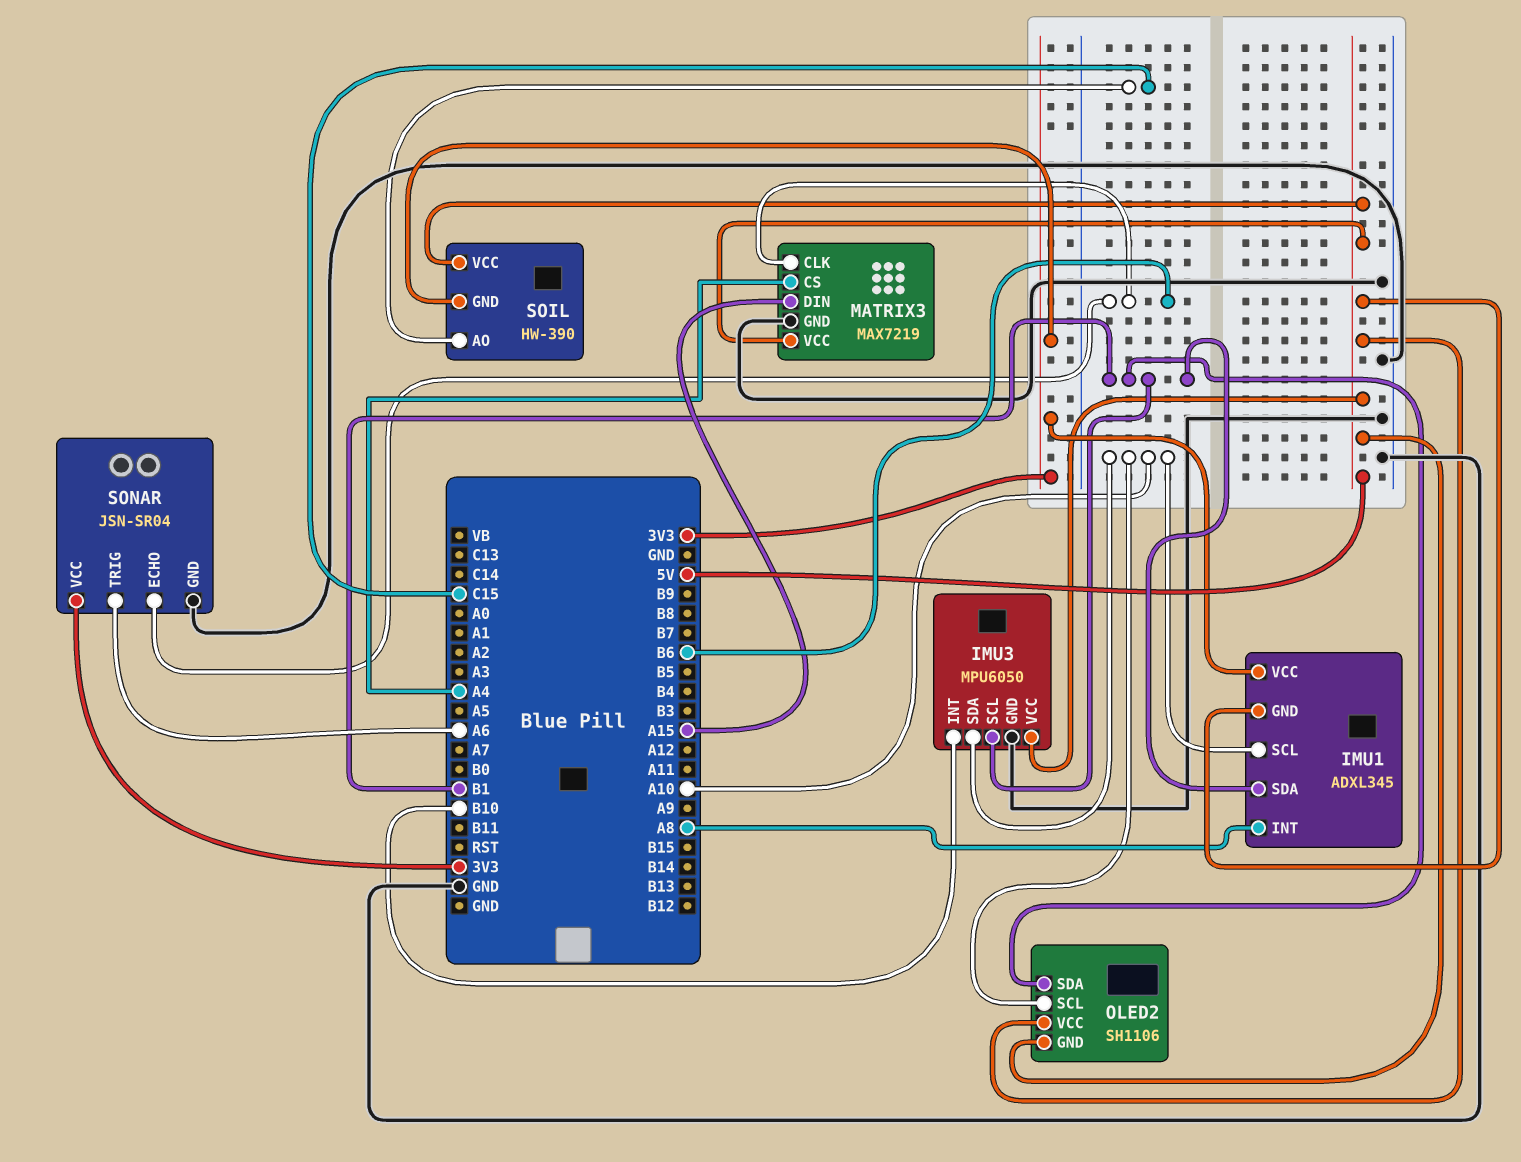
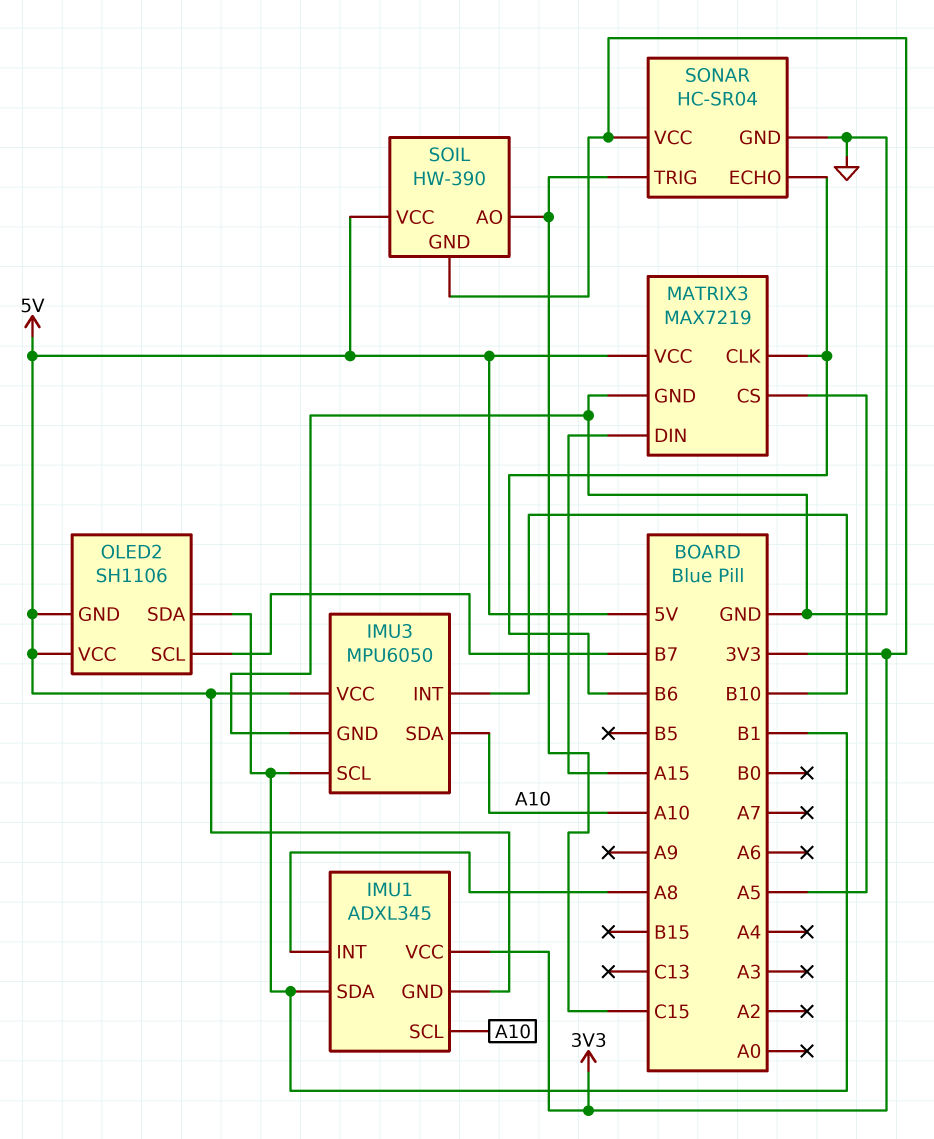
MATRIX3 pin CS: A4 -> A5
OLED2 pin SCL: A10 -> B7
SONAR: JSN-SR04 -> HC-SR04
SONAR pin TRIG: A6 -> C15

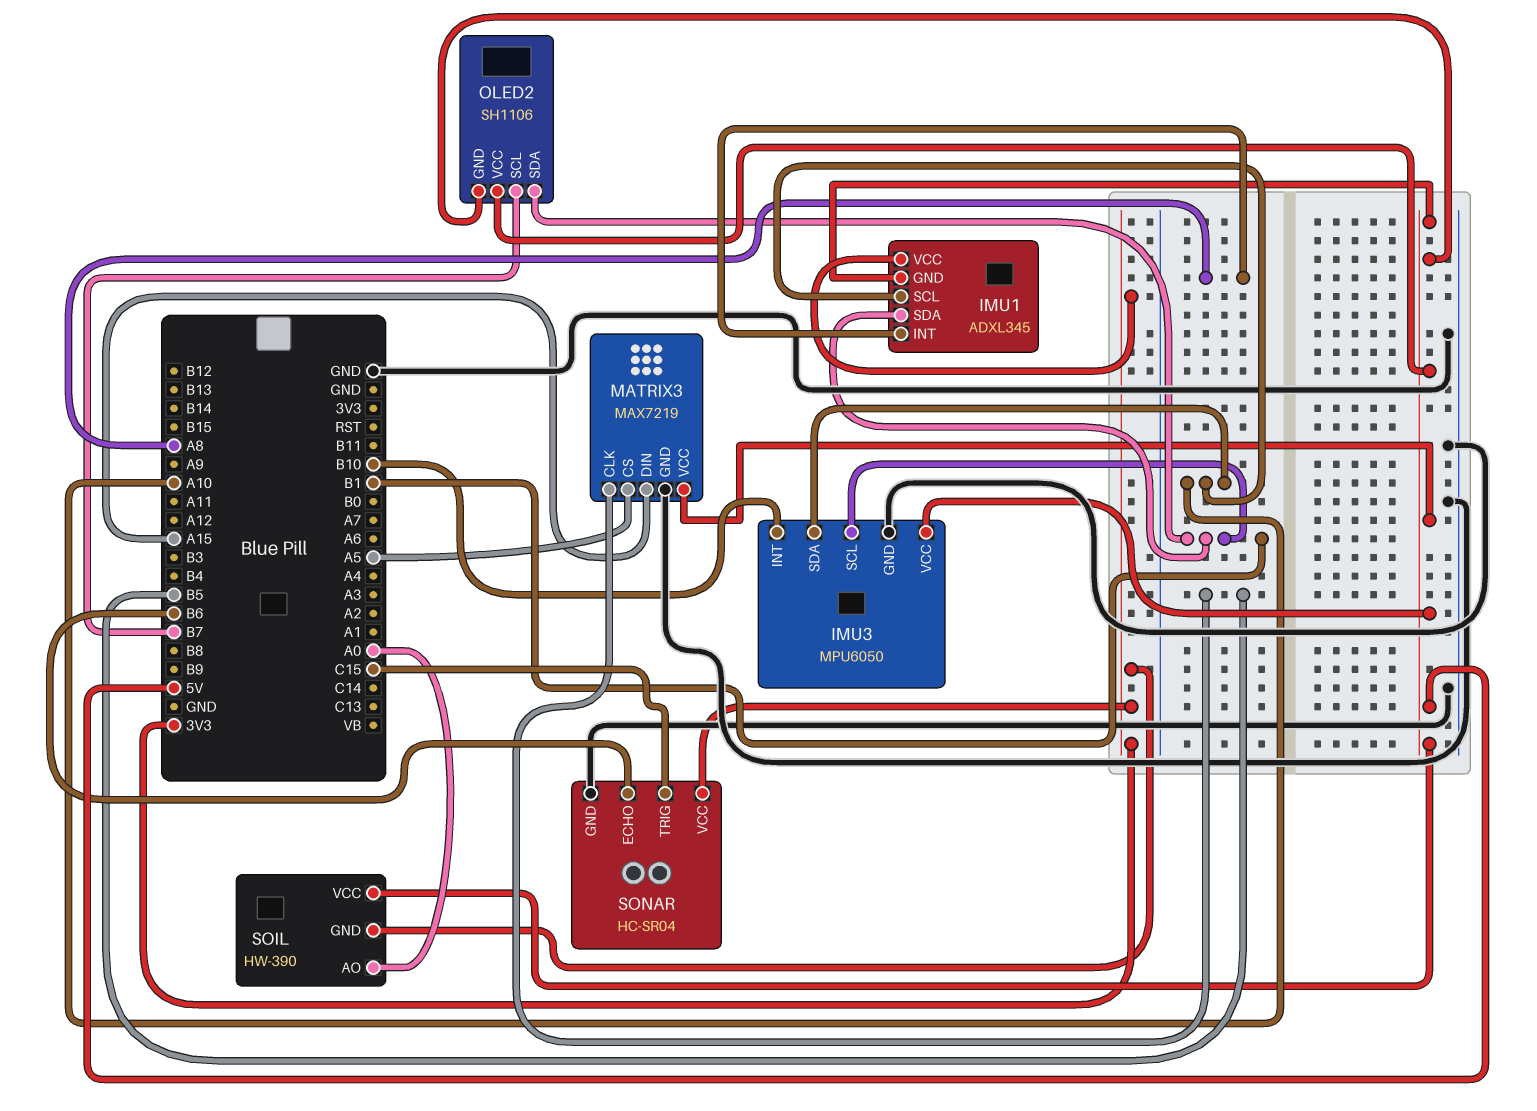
MATRIX3 pin CLK: B6 -> B5
SOIL pin AO: C15 -> A0

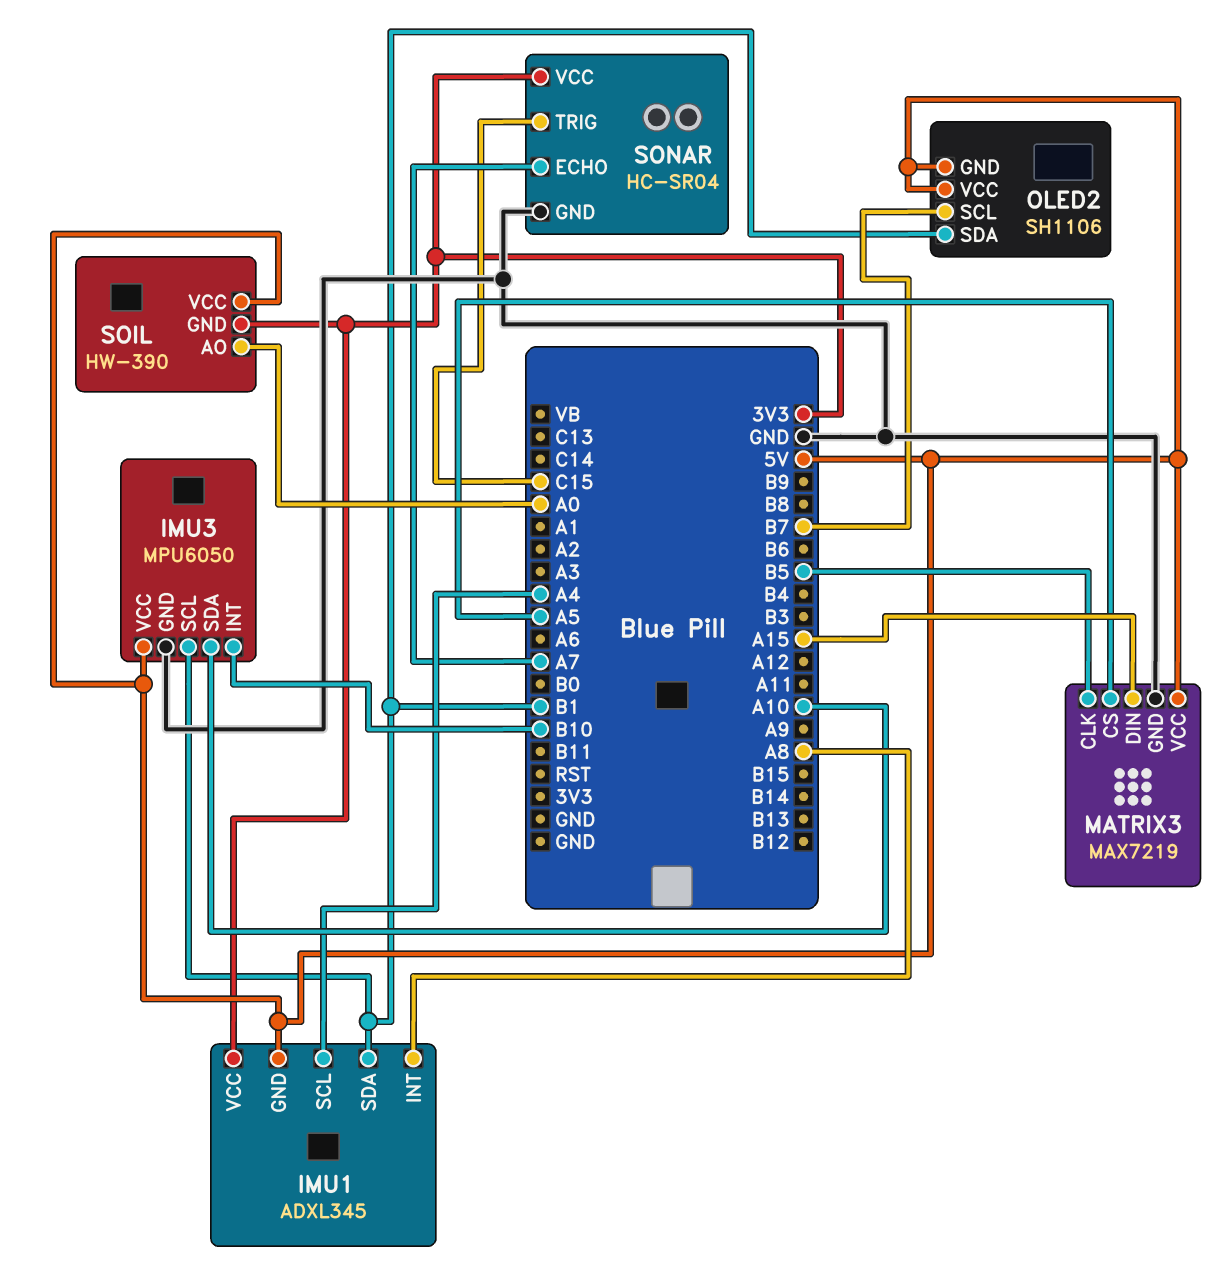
IMU1 pin SCL: A10 -> A4
SONAR pin ECHO: B6 -> A7

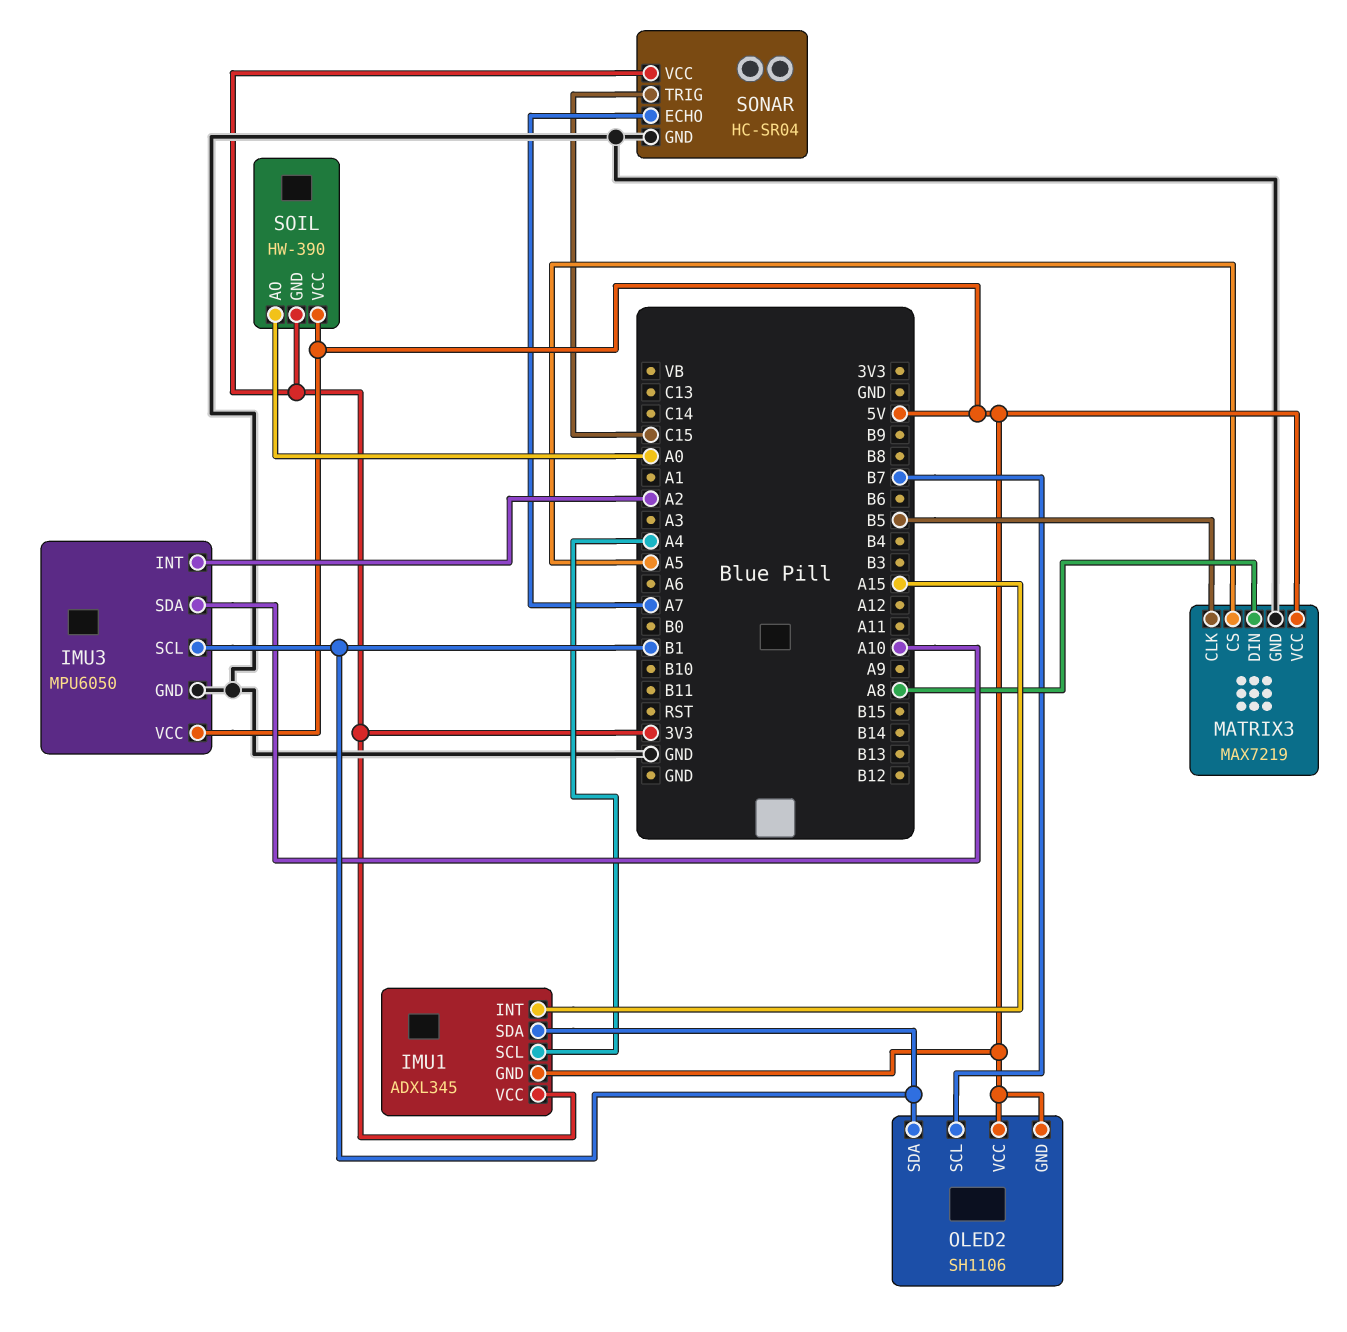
IMU1 pin INT: A8 -> A15
IMU3 pin INT: B10 -> A2
MATRIX3 pin DIN: A15 -> A8

